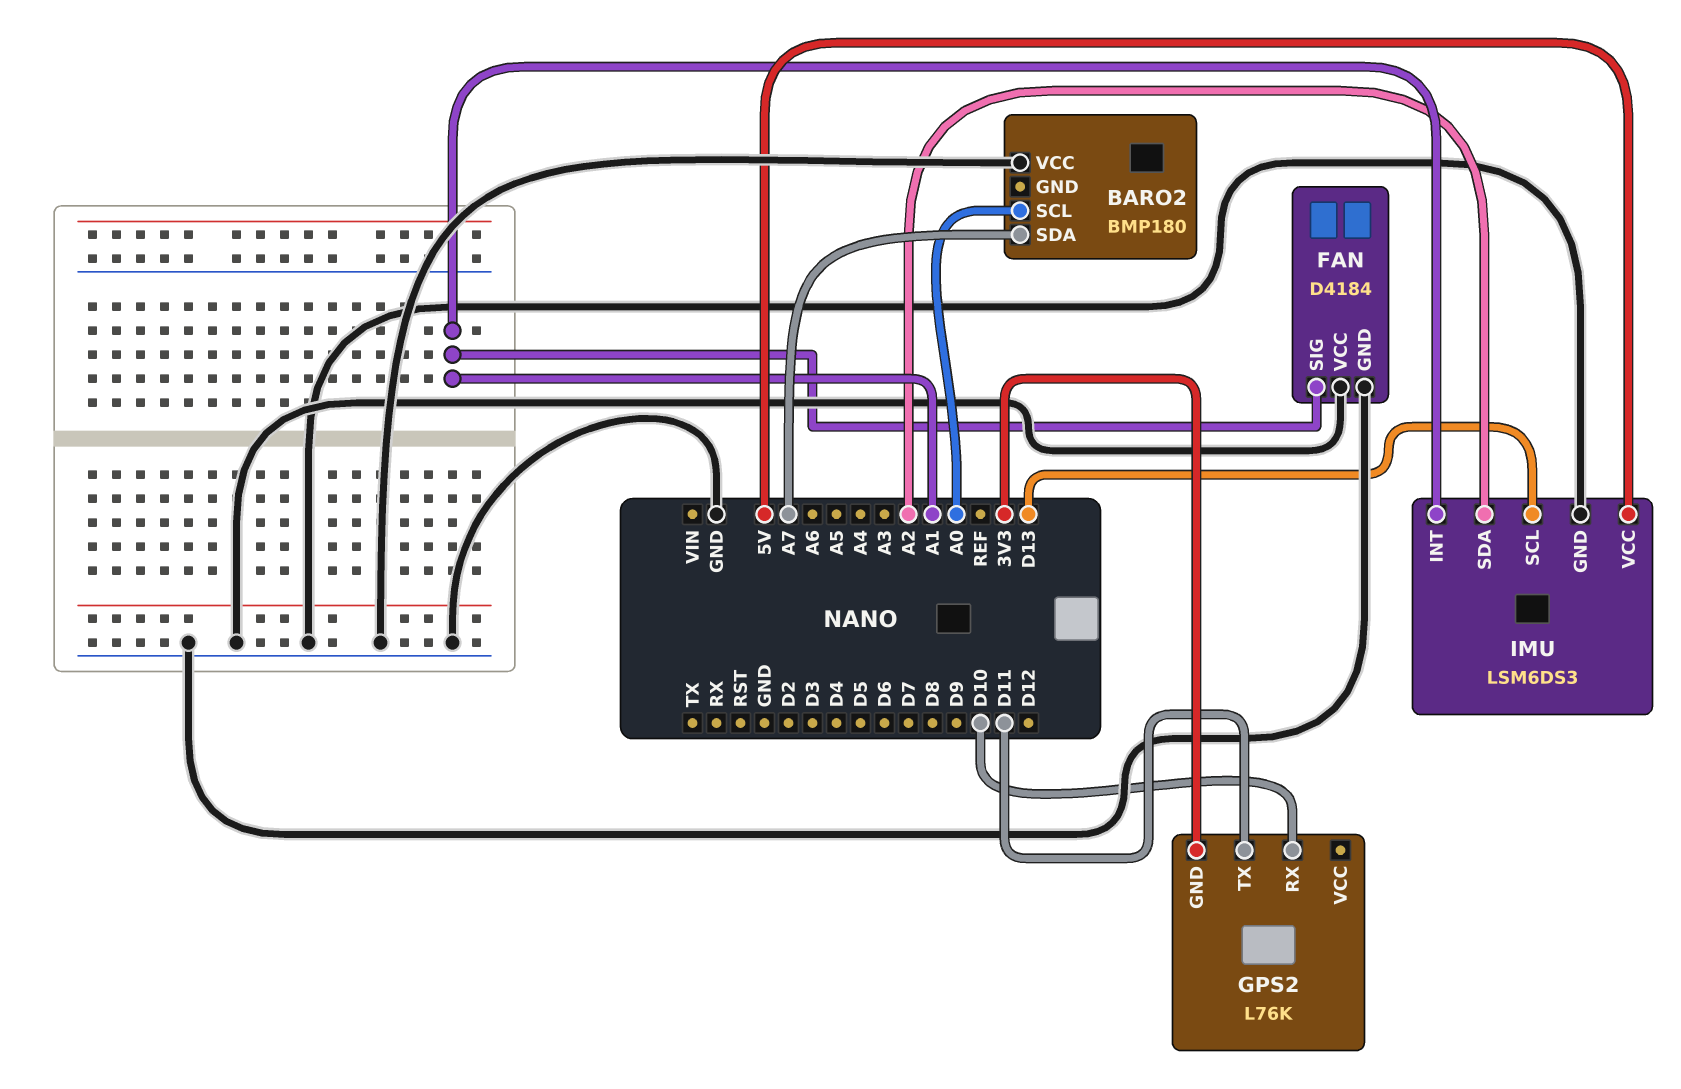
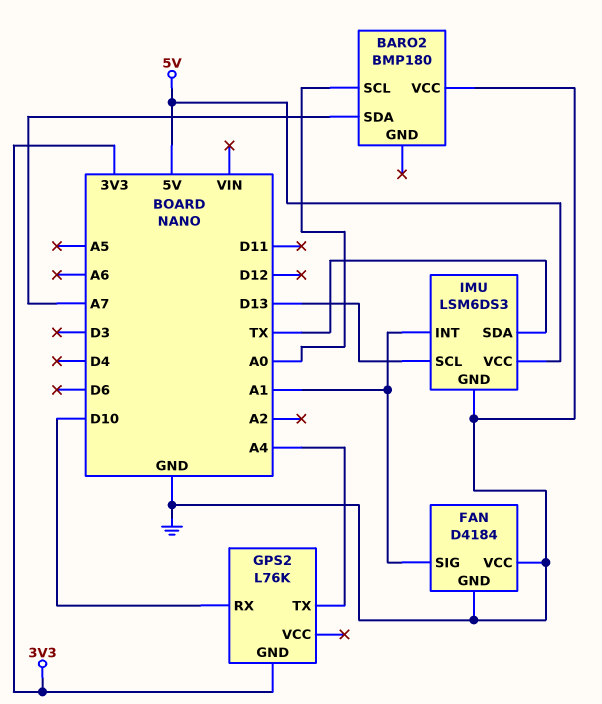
GPS2 pin TX: D11 -> A4
IMU pin SDA: A2 -> TX

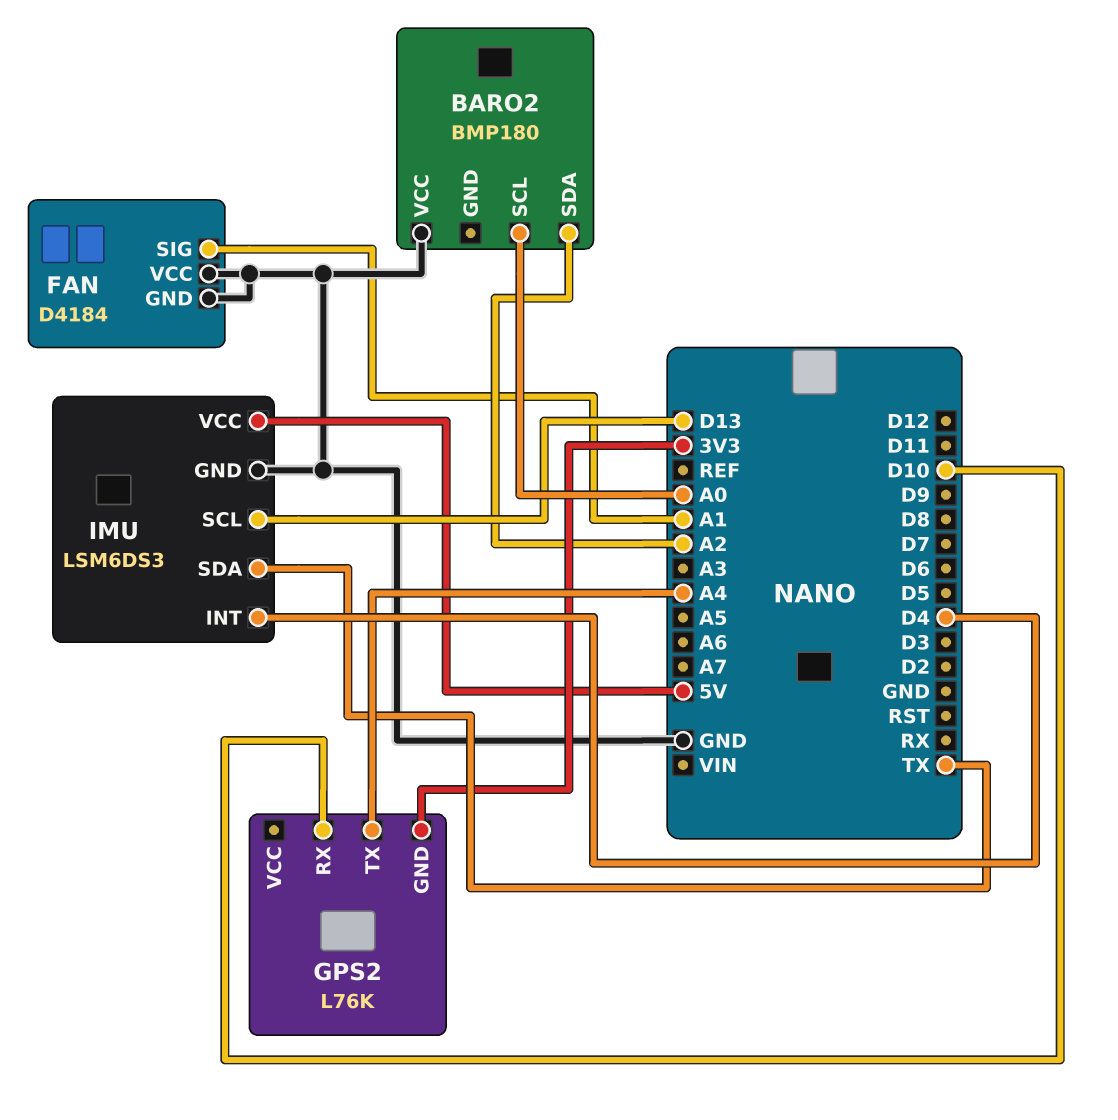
BARO2 pin SDA: A7 -> A2
IMU pin INT: A1 -> D4

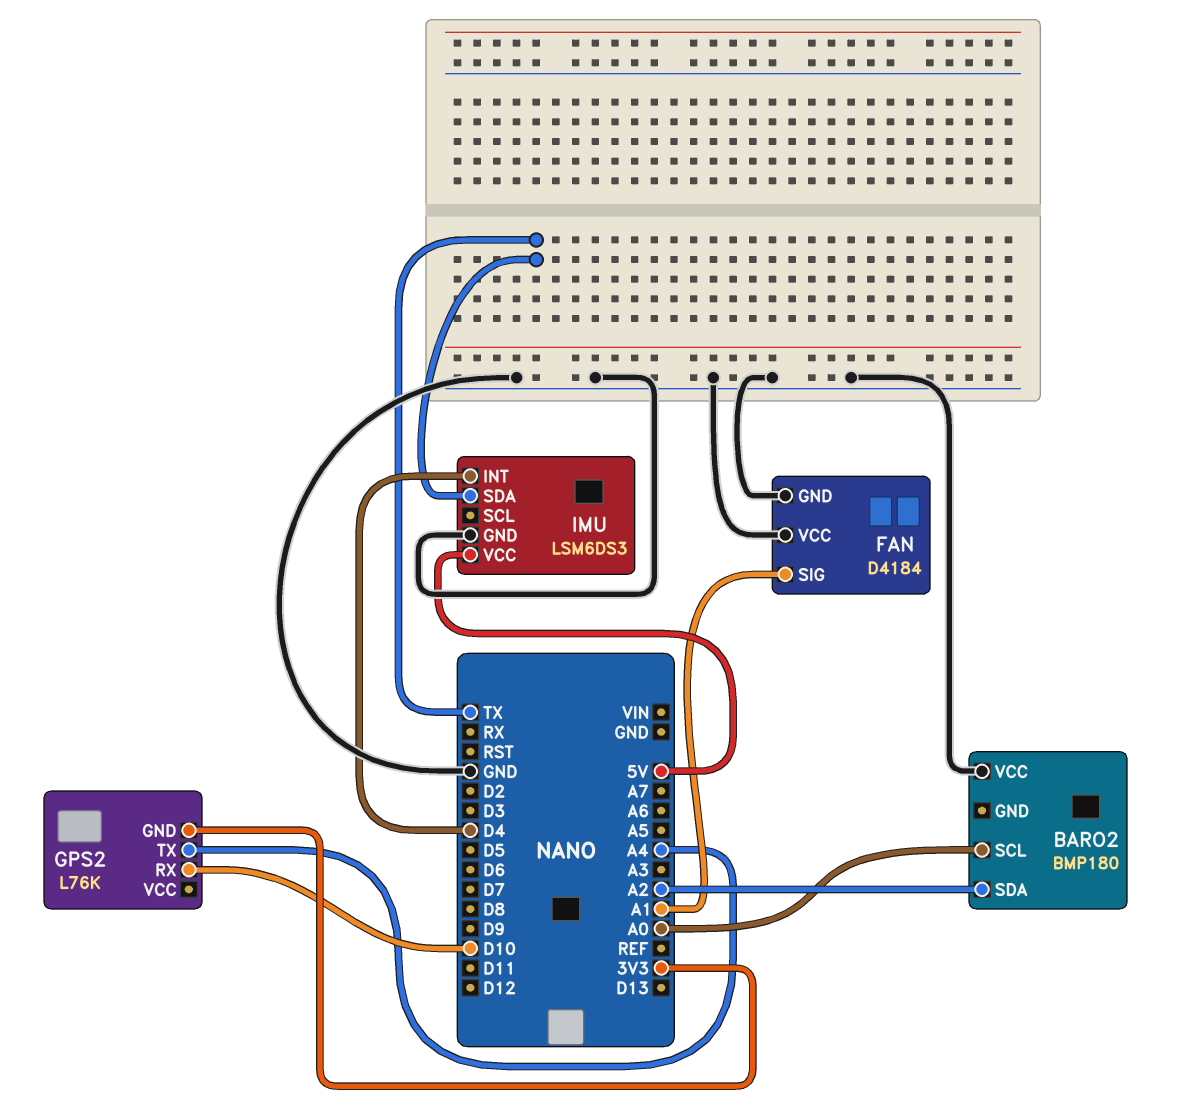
IMU pin SCL: D13 -> none

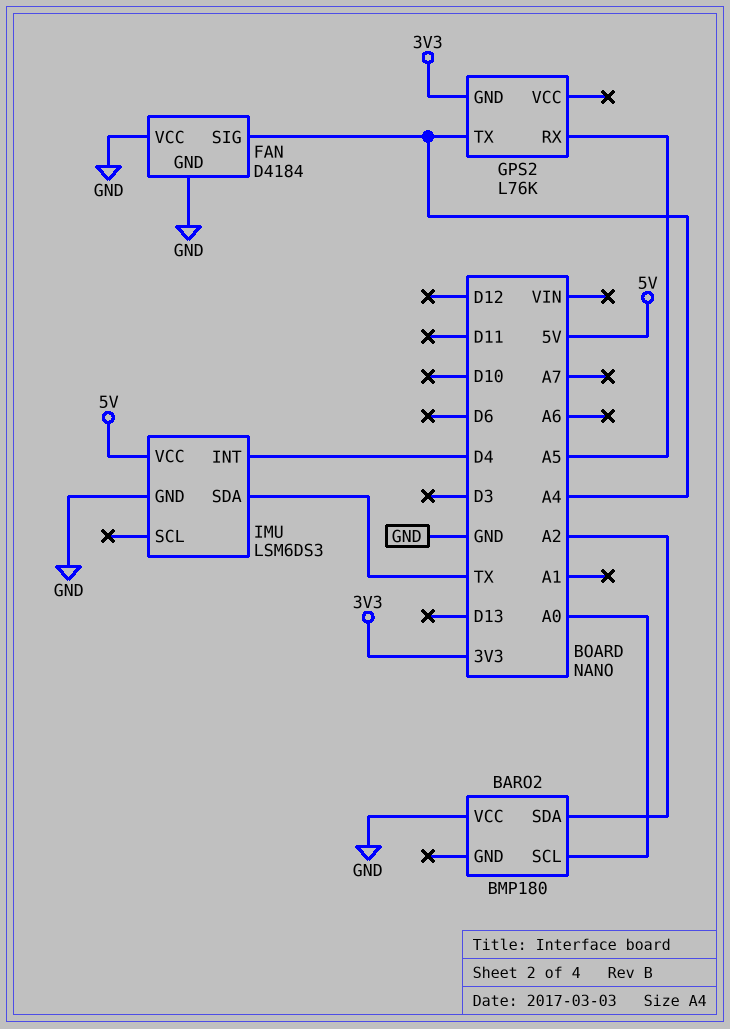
FAN pin SIG: A1 -> A4
GPS2 pin RX: D10 -> A5

